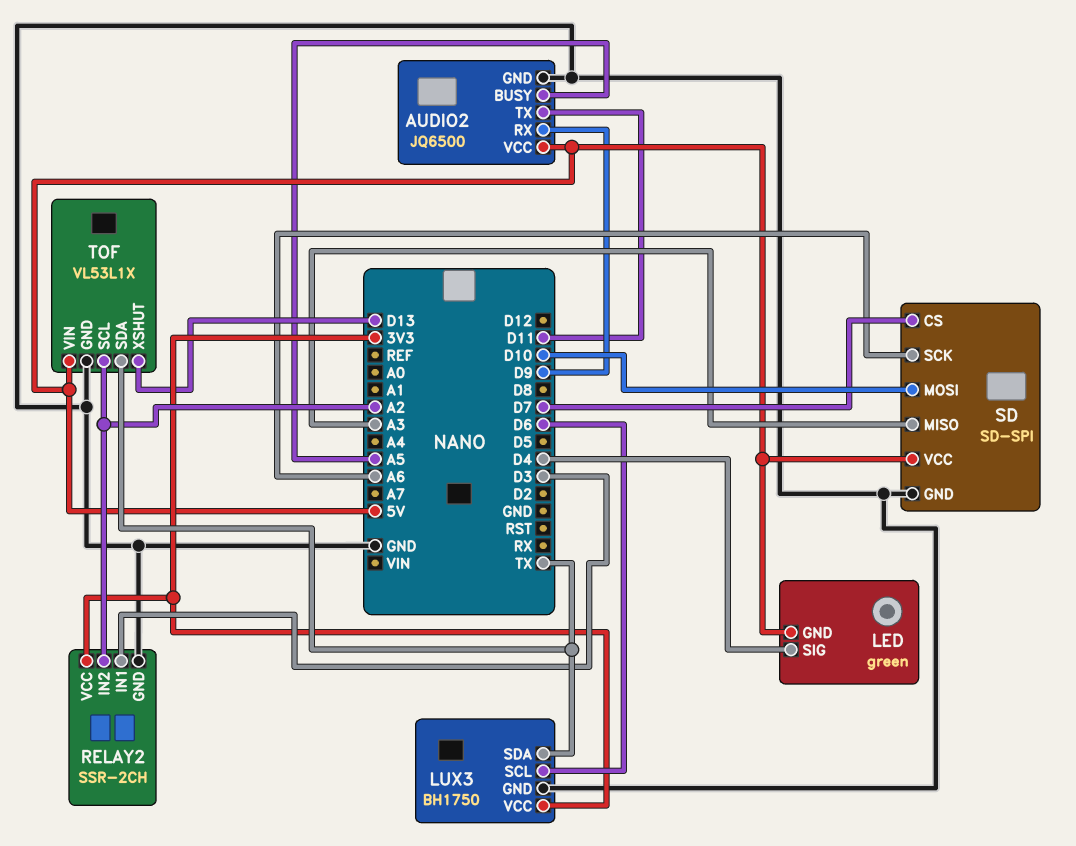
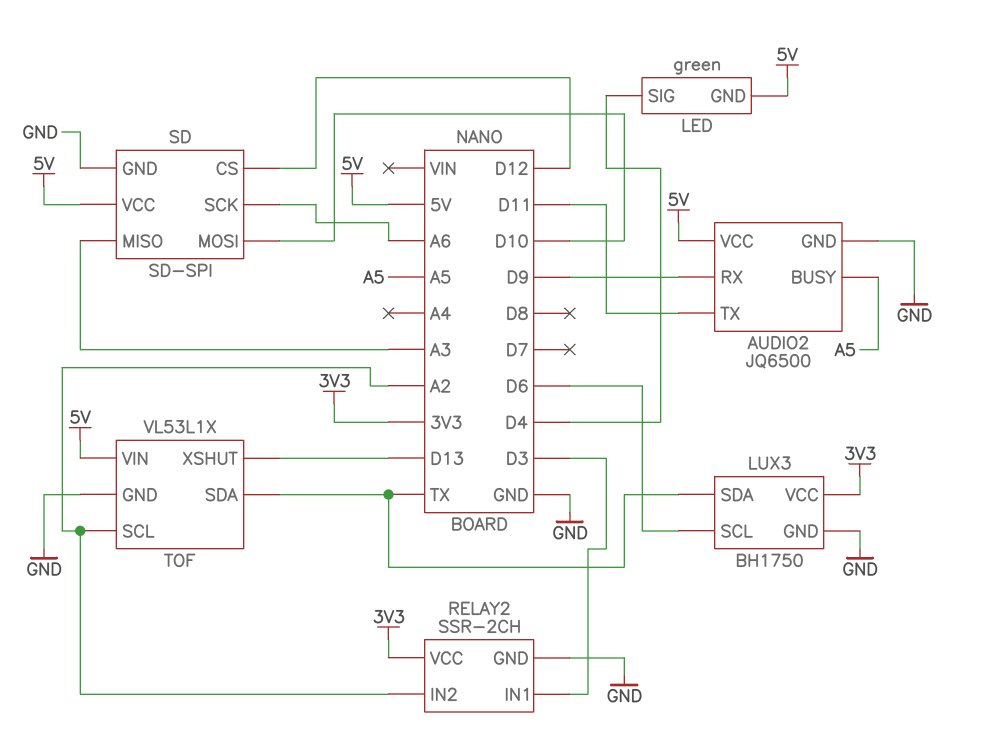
SD pin CS: D7 -> D12

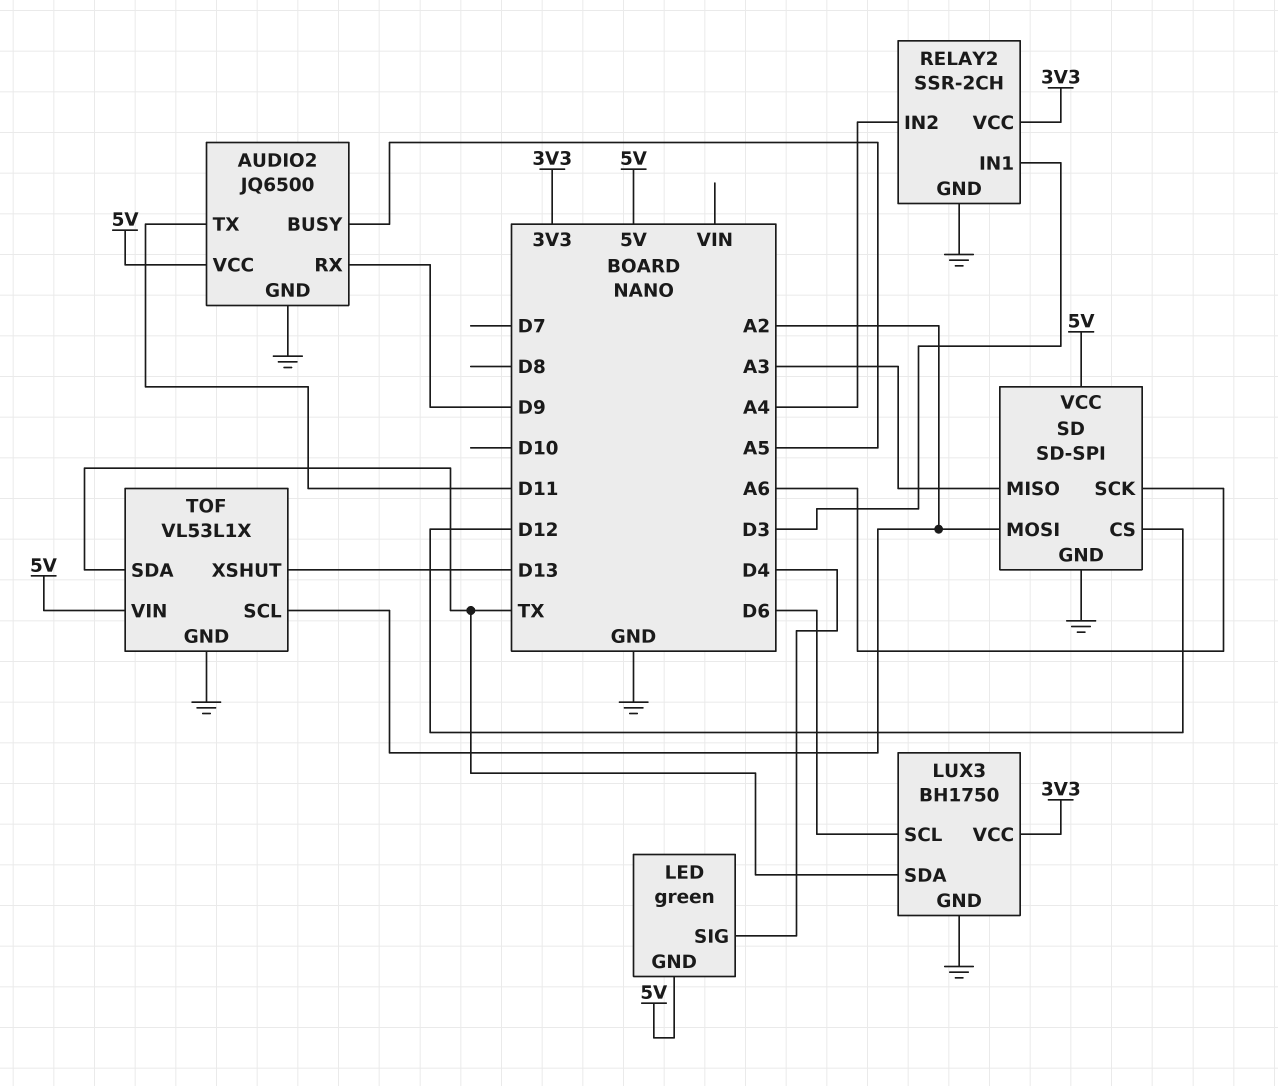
RELAY2 pin IN2: A2 -> A4
SD pin MOSI: D10 -> A2

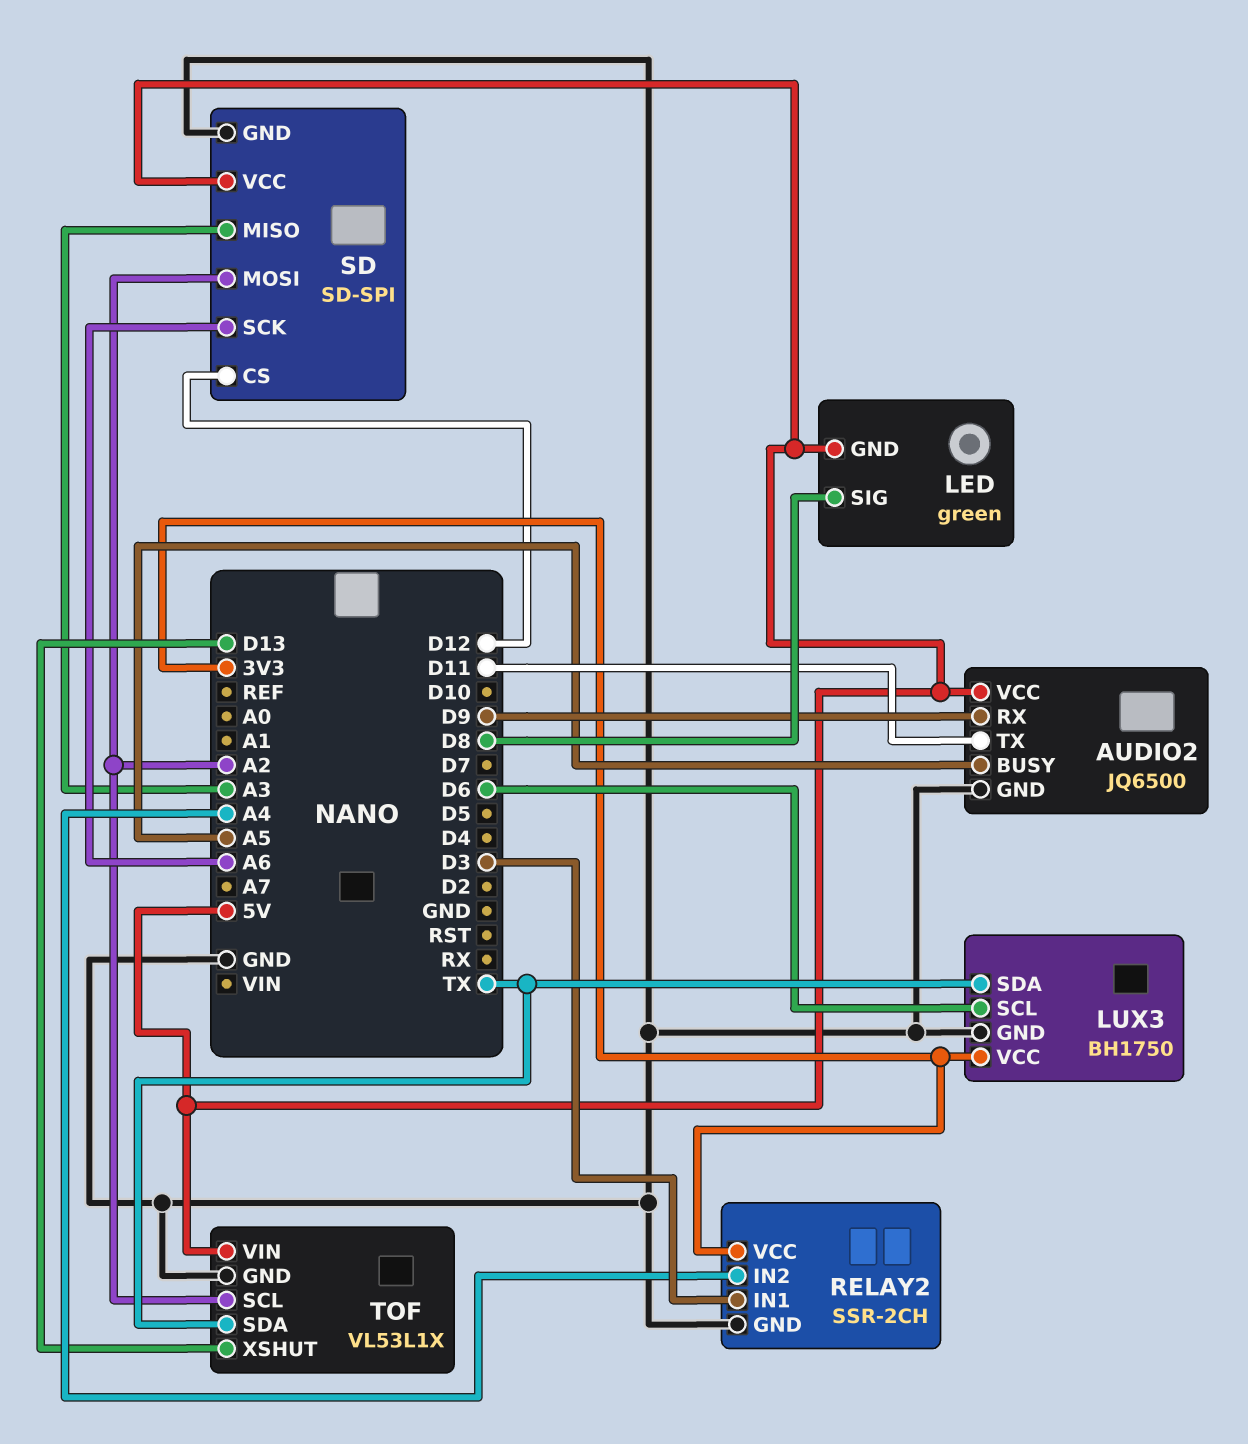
LED pin SIG: D4 -> D8

